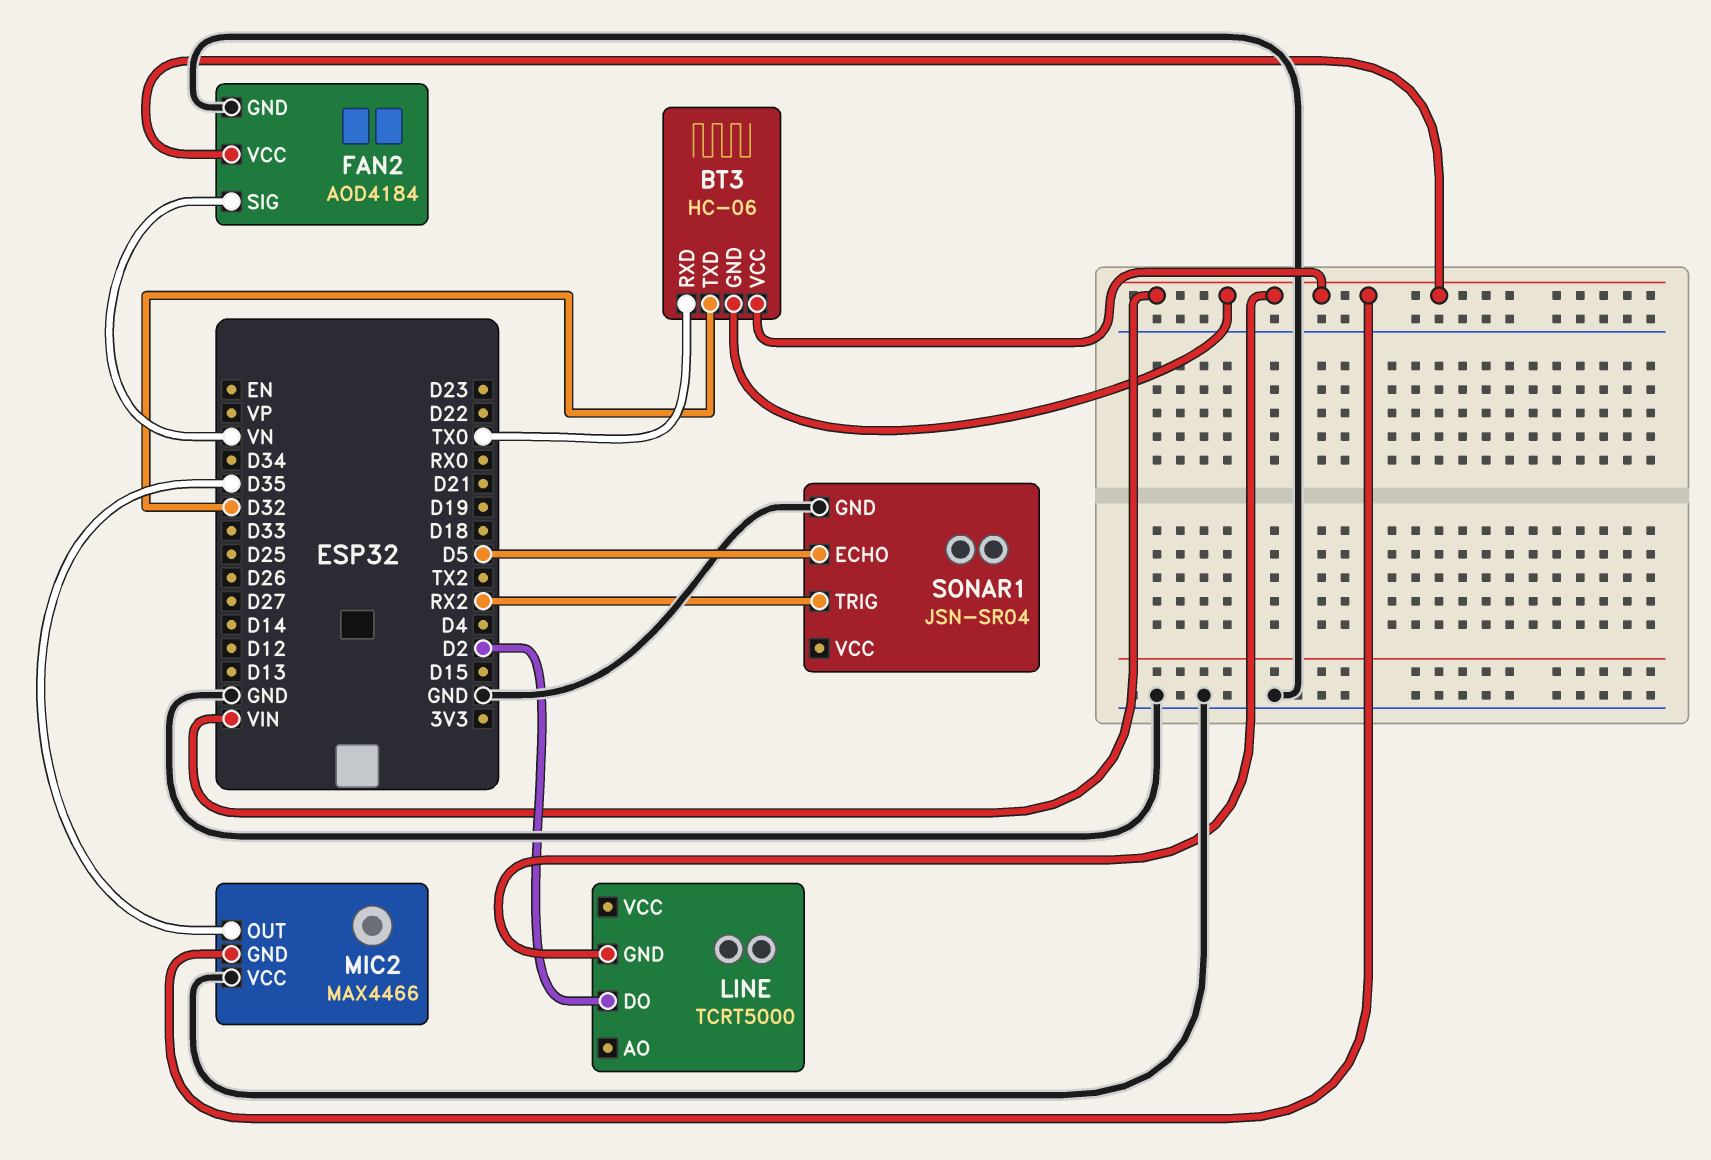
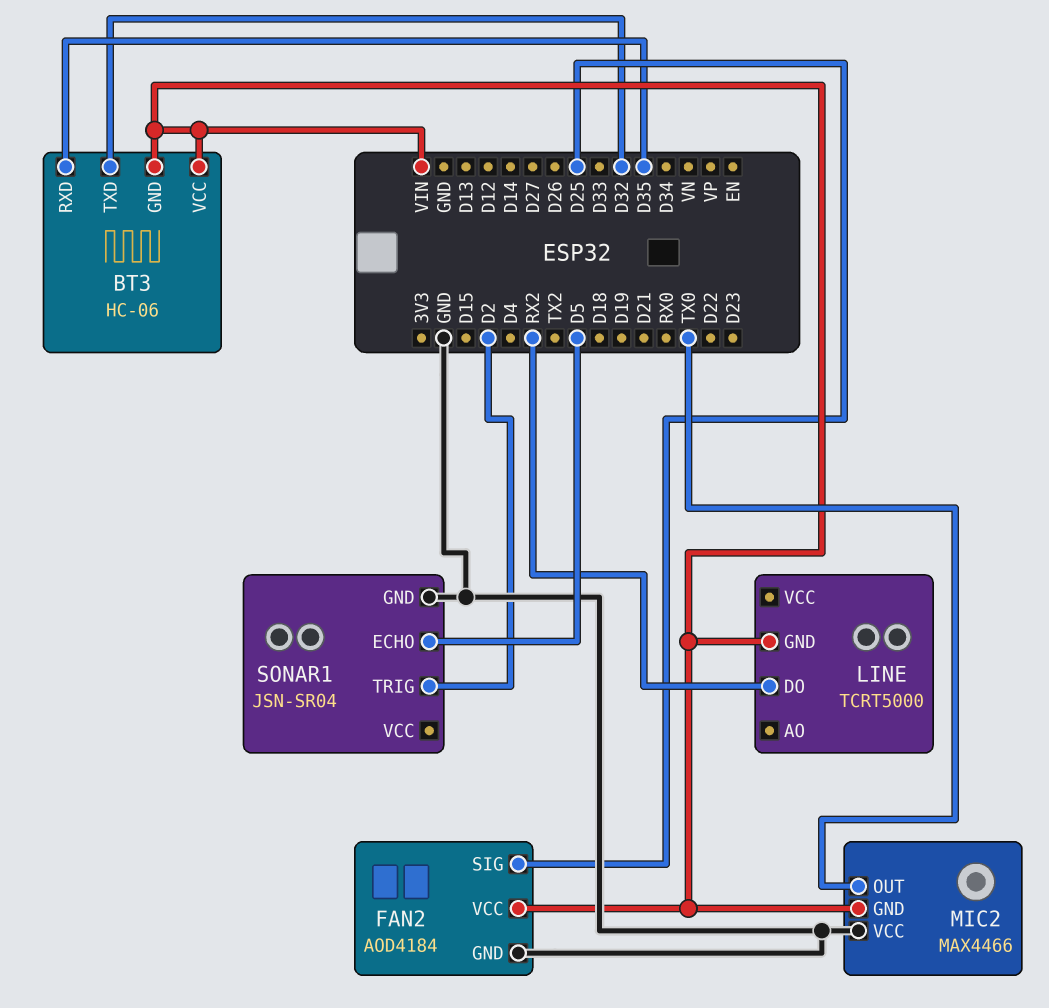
BT3 pin RXD: TX0 -> D35
FAN2 pin SIG: VN -> D25
LINE pin DO: D2 -> RX2
MIC2 pin OUT: D35 -> TX0
SONAR1 pin TRIG: RX2 -> D2

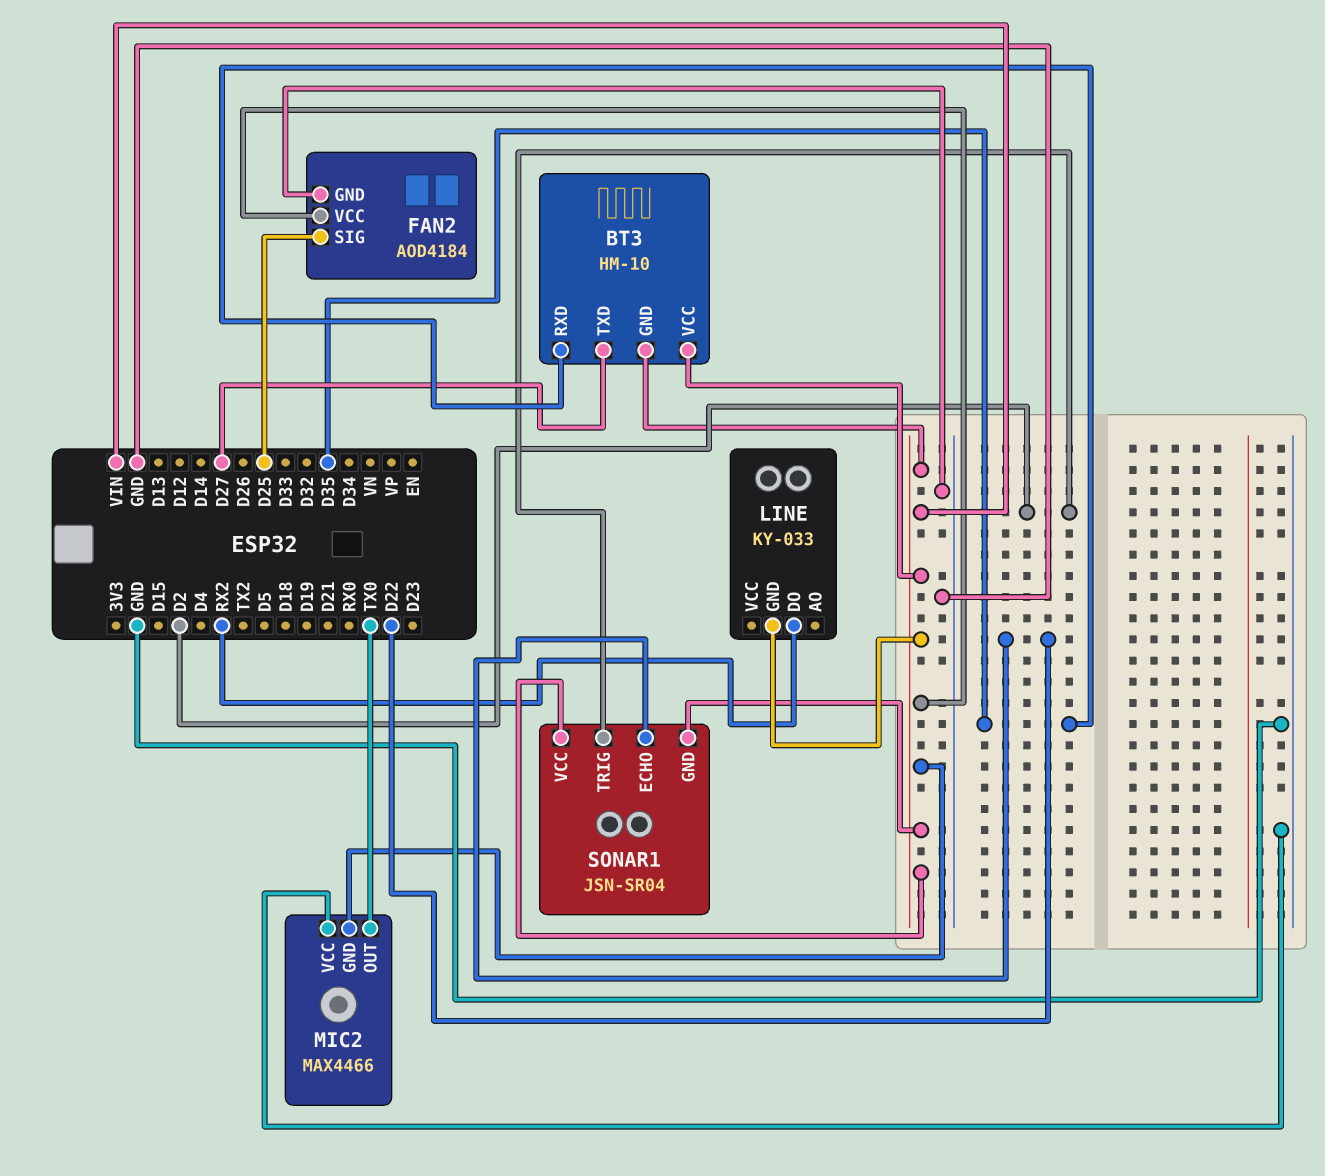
BT3: HC-06 -> HM-10
BT3 pin TXD: D32 -> D27
LINE: TCRT5000 -> KY-033
SONAR1 pin ECHO: D5 -> D22
SONAR1 pin GND: GND -> VIN
SONAR1 pin VCC: none -> VIN

